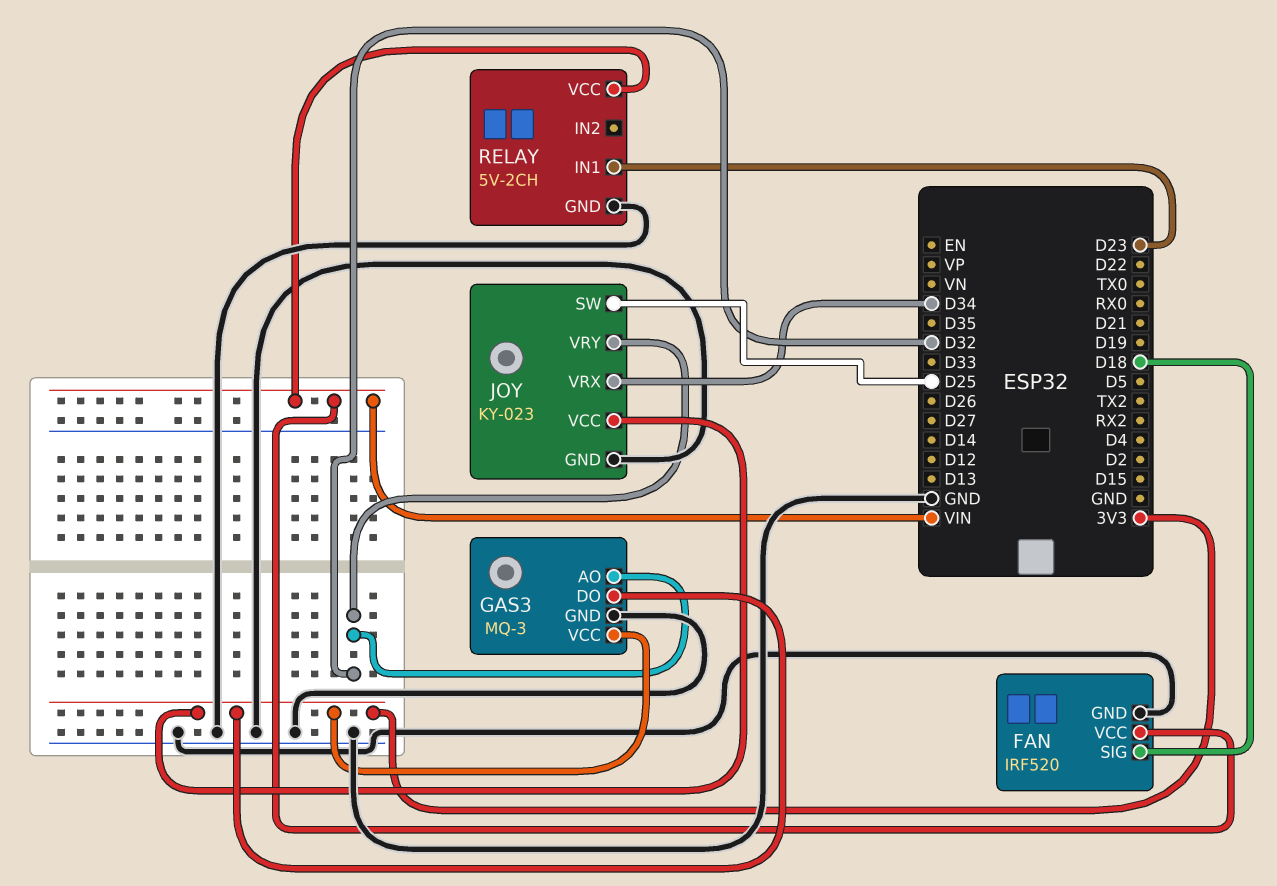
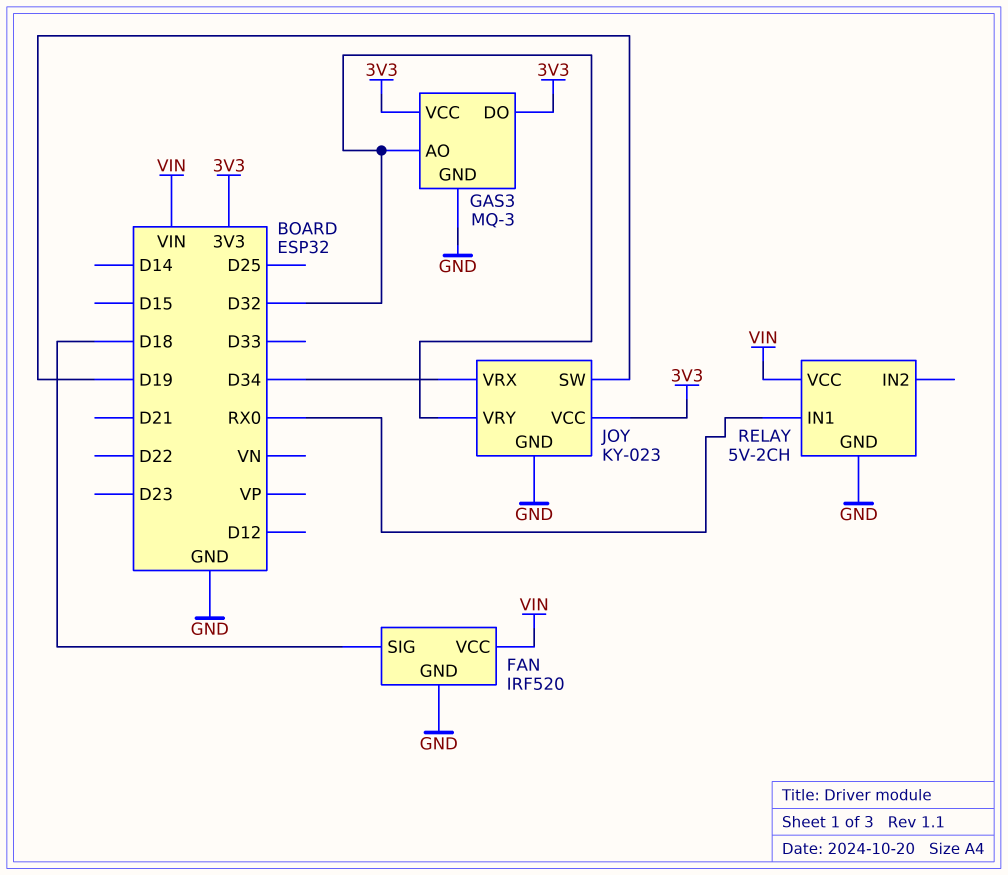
JOY pin SW: D25 -> D19
RELAY pin IN1: D23 -> RX0

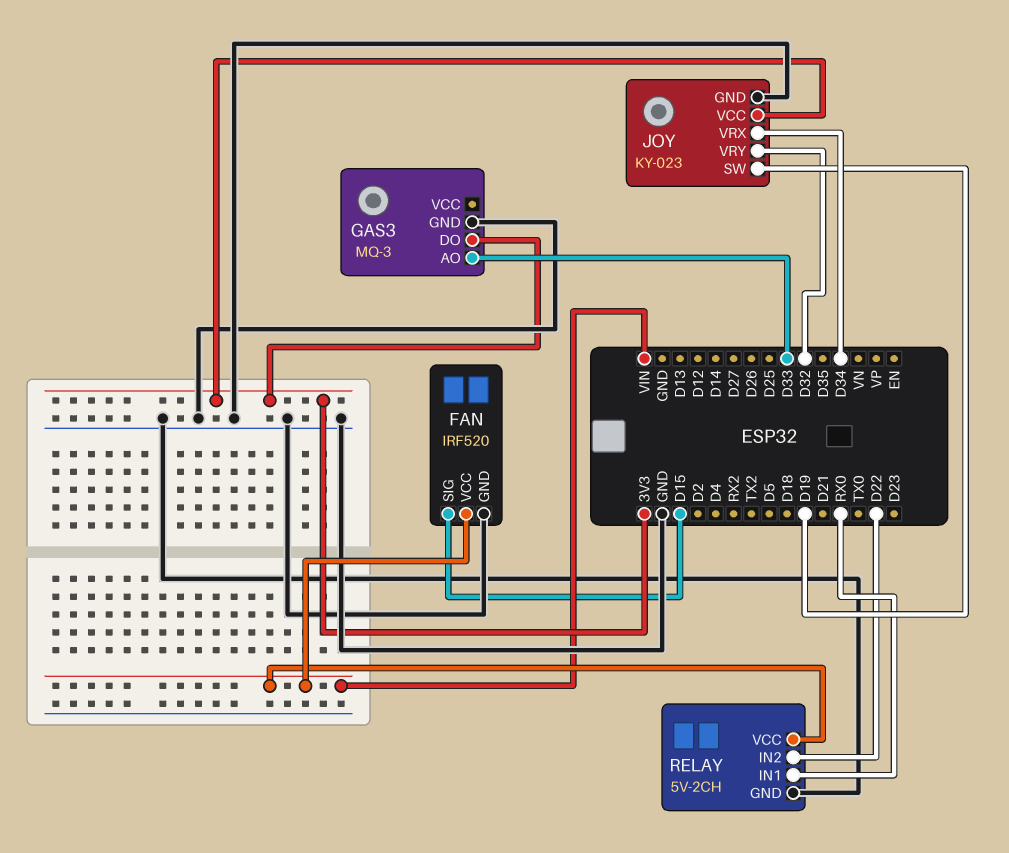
FAN pin SIG: D18 -> D15
GAS3 pin AO: D32 -> D33
GAS3 pin VCC: 3V3 -> none
RELAY pin IN2: none -> D22

